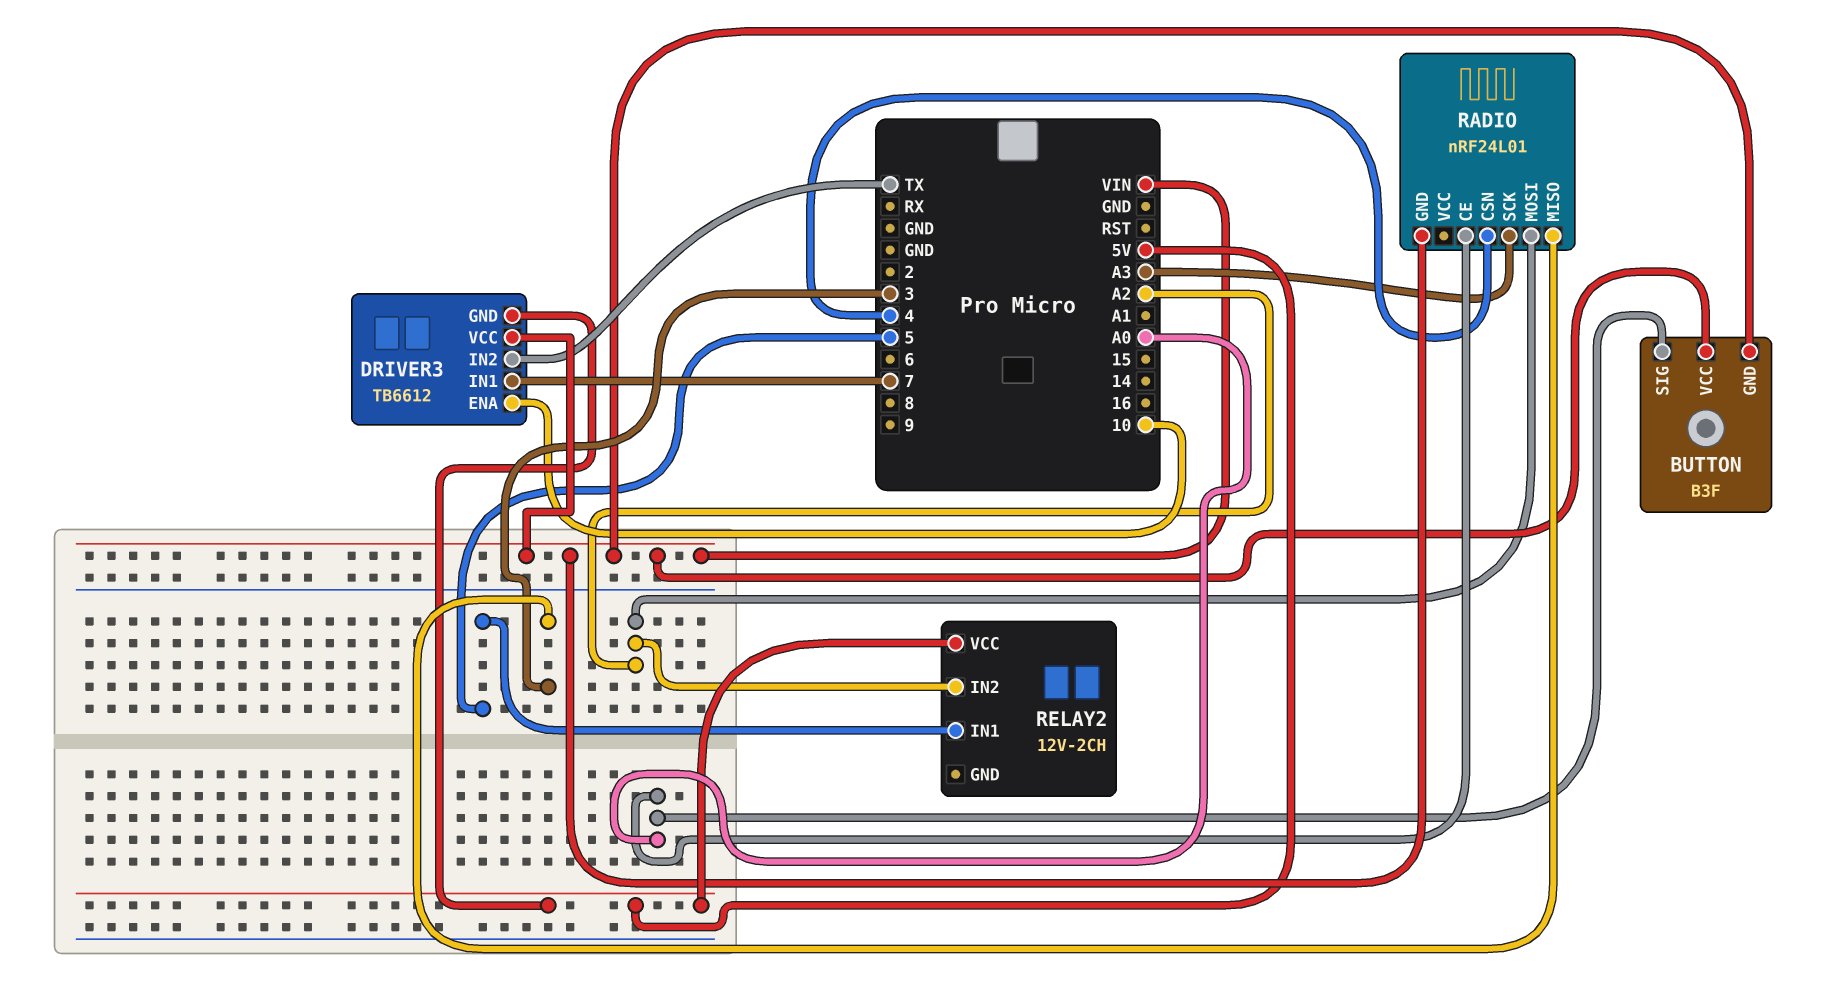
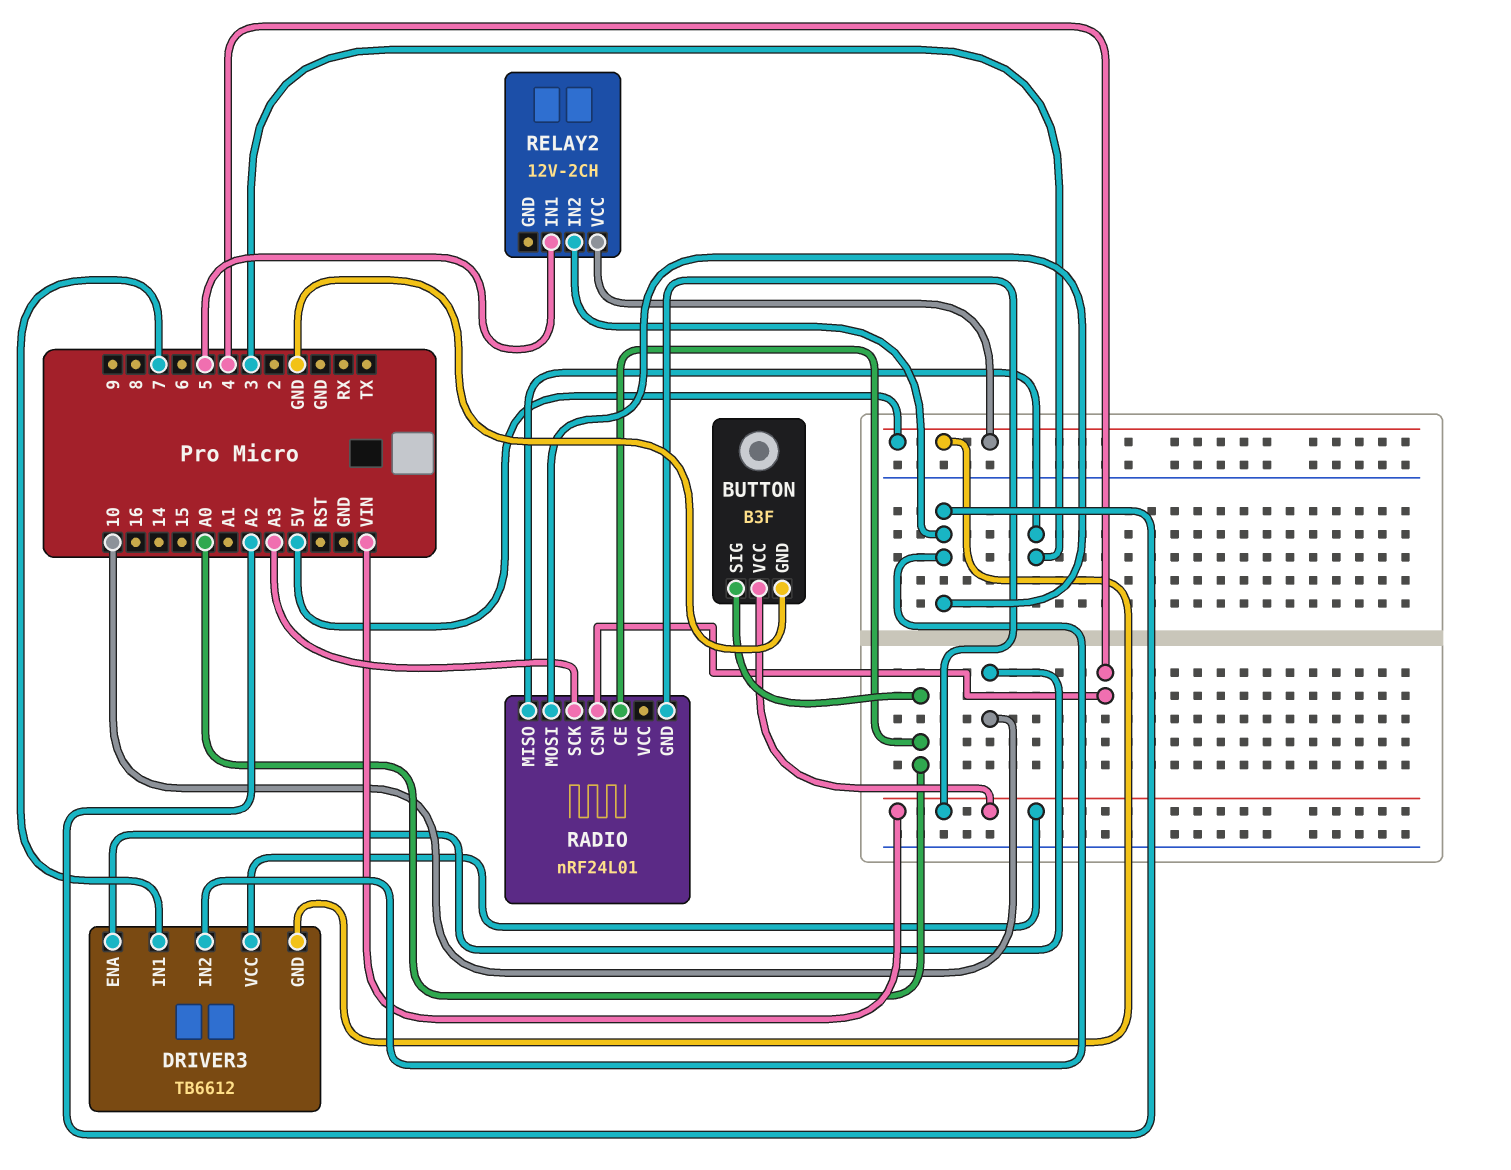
BUTTON pin GND: VIN -> GND
DRIVER3 pin IN2: TX -> A2

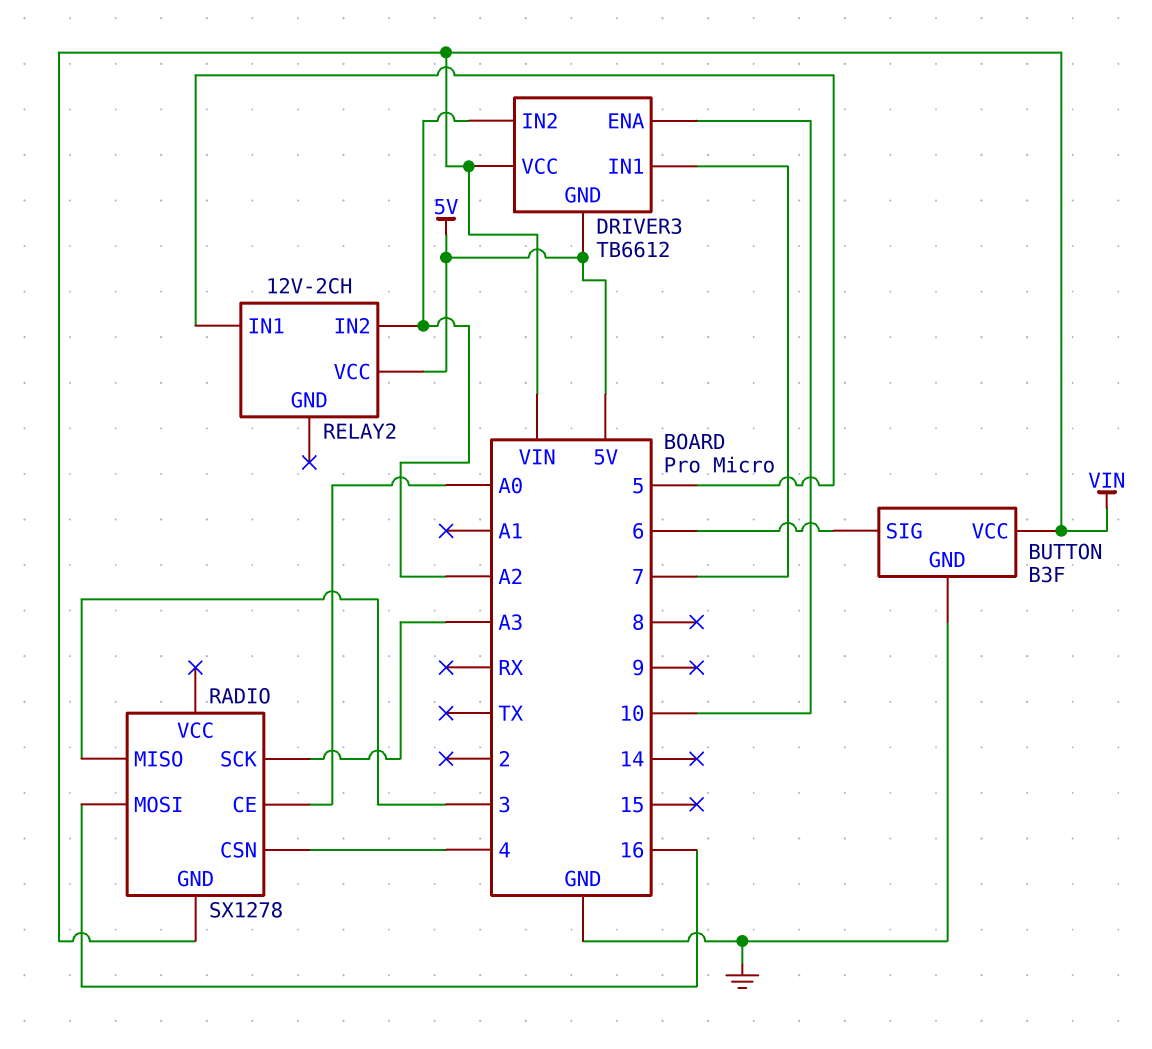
BUTTON pin SIG: A0 -> 6
RADIO: nRF24L01 -> SX1278
RADIO pin MOSI: A2 -> 16

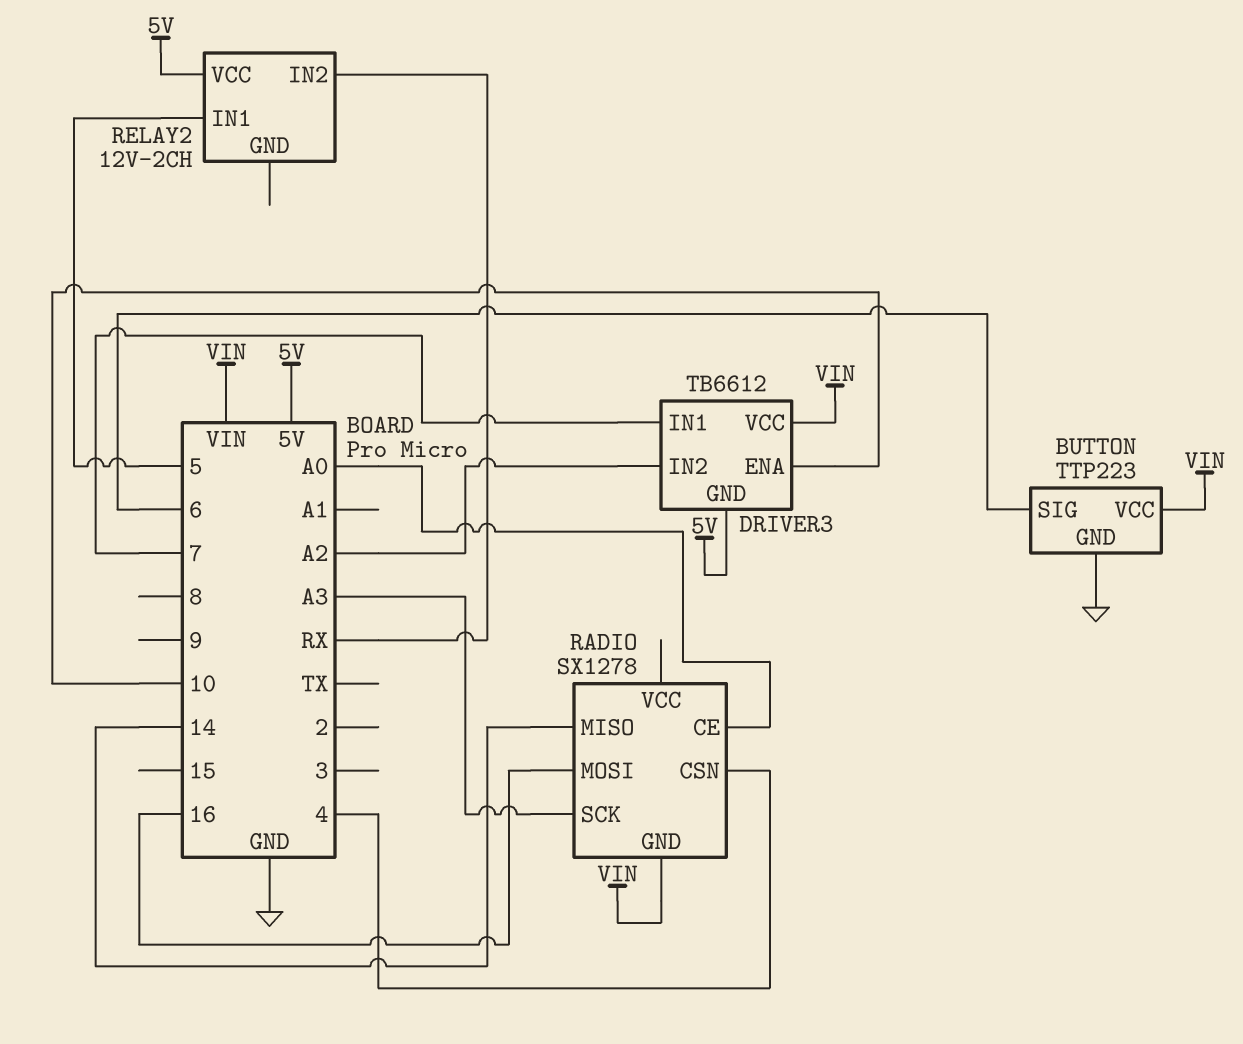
BUTTON: B3F -> TTP223
RADIO pin MISO: 3 -> 14
RELAY2 pin IN2: A2 -> RX

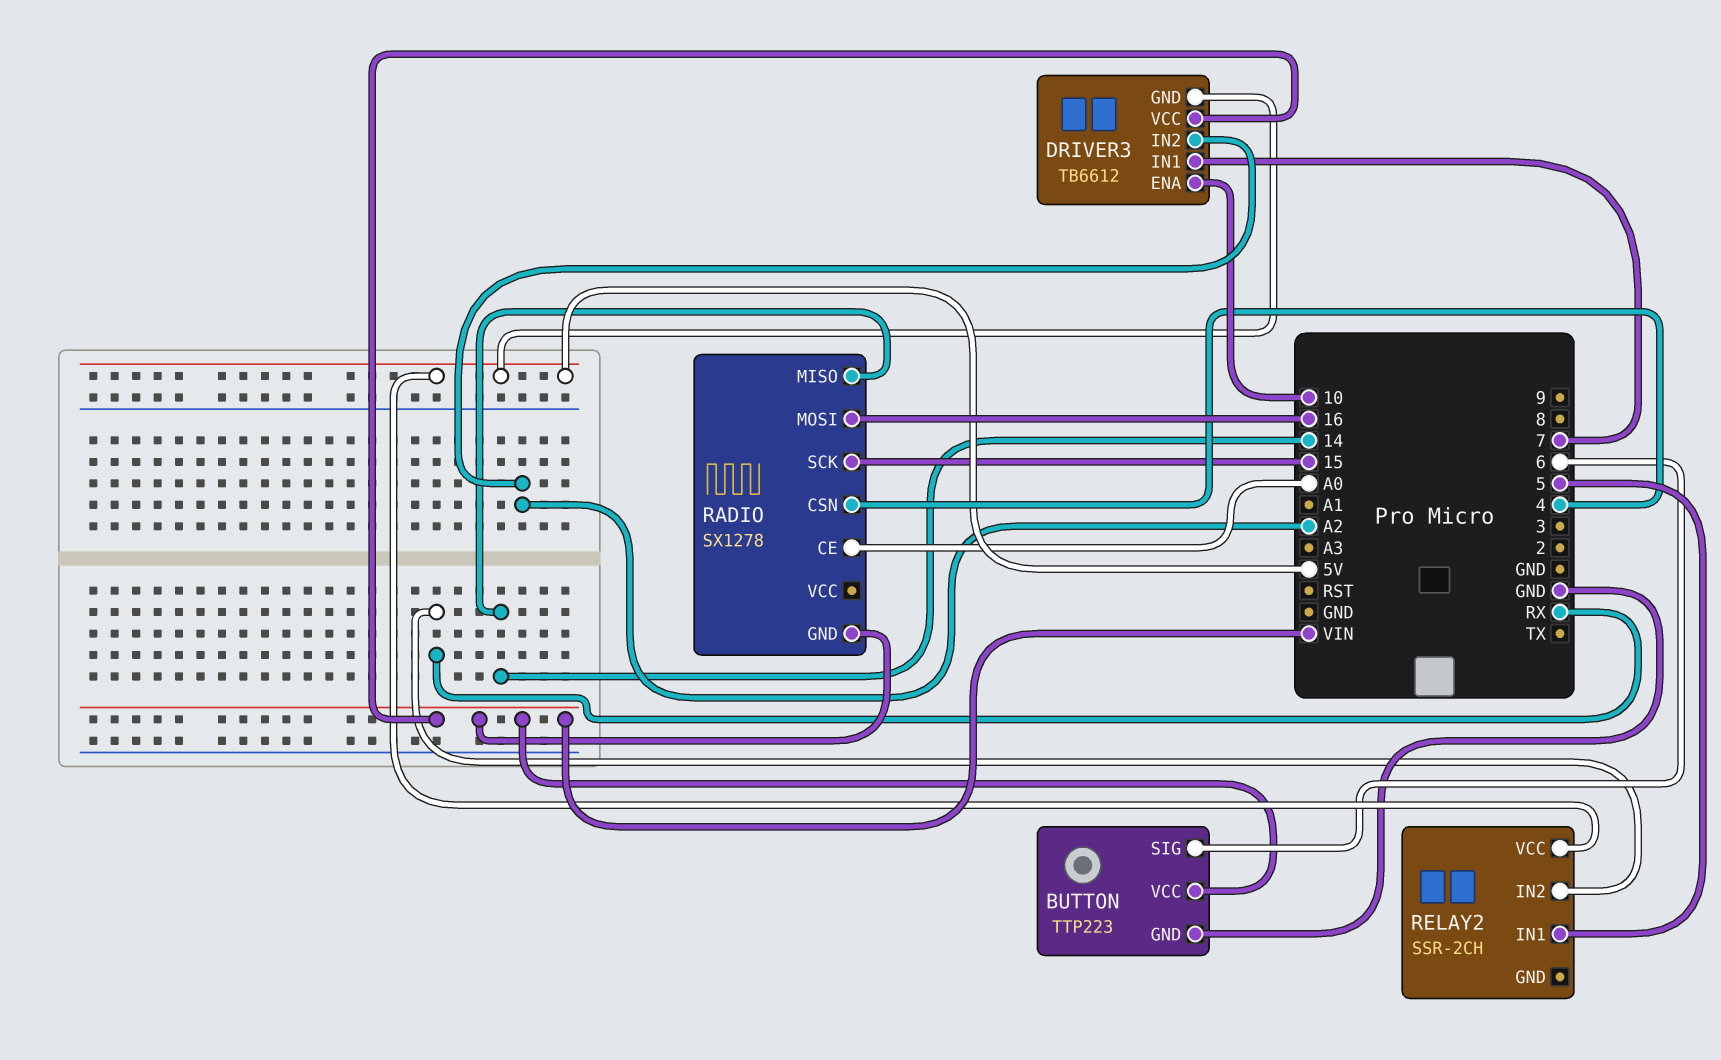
RADIO pin SCK: A3 -> 15
RELAY2: 12V-2CH -> SSR-2CH

